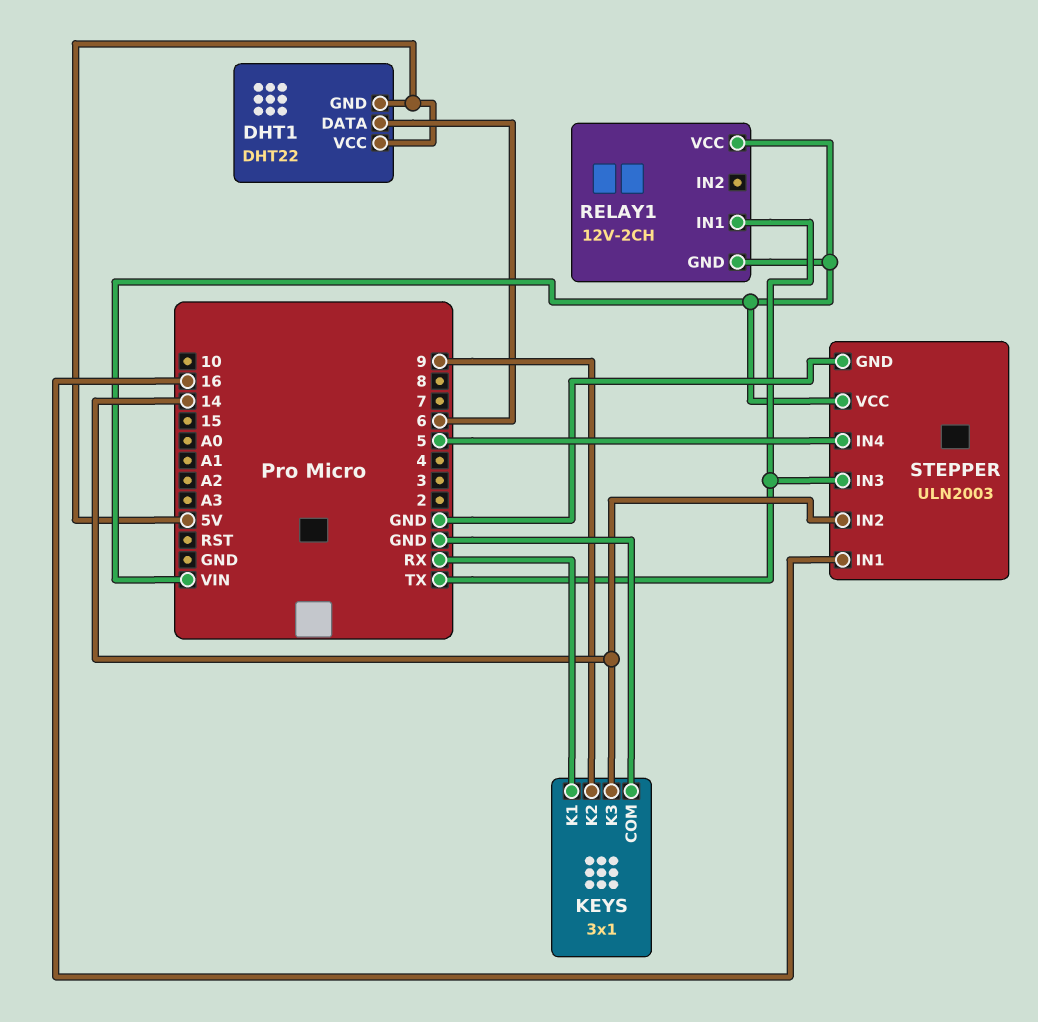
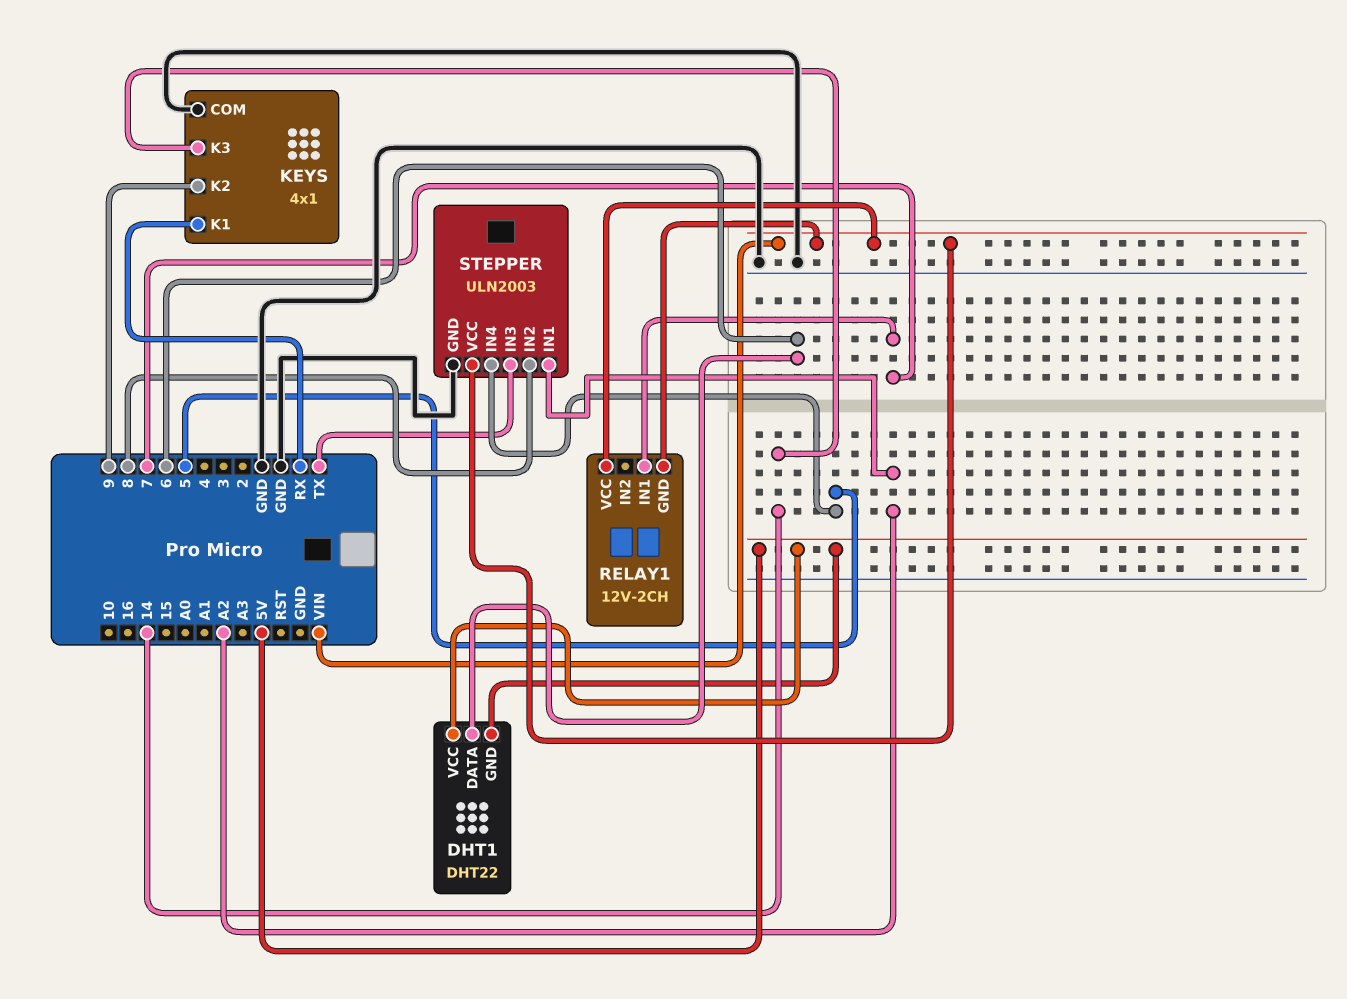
KEYS: 3x1 -> 4x1
RELAY1 pin IN1: TX -> 7
STEPPER pin IN1: 16 -> A2
STEPPER pin IN2: 14 -> 8

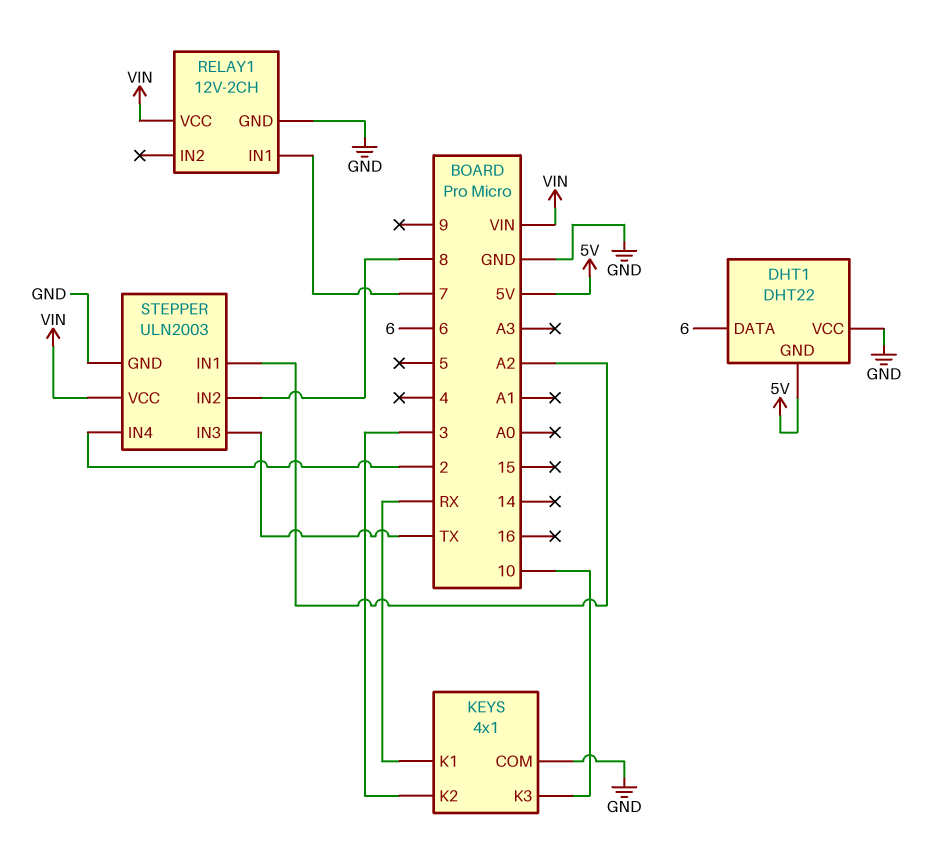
DHT1 pin VCC: 5V -> GND
KEYS pin K2: 9 -> 3
KEYS pin K3: 14 -> 10
RELAY1 pin GND: VIN -> GND
STEPPER pin IN4: 5 -> 2

